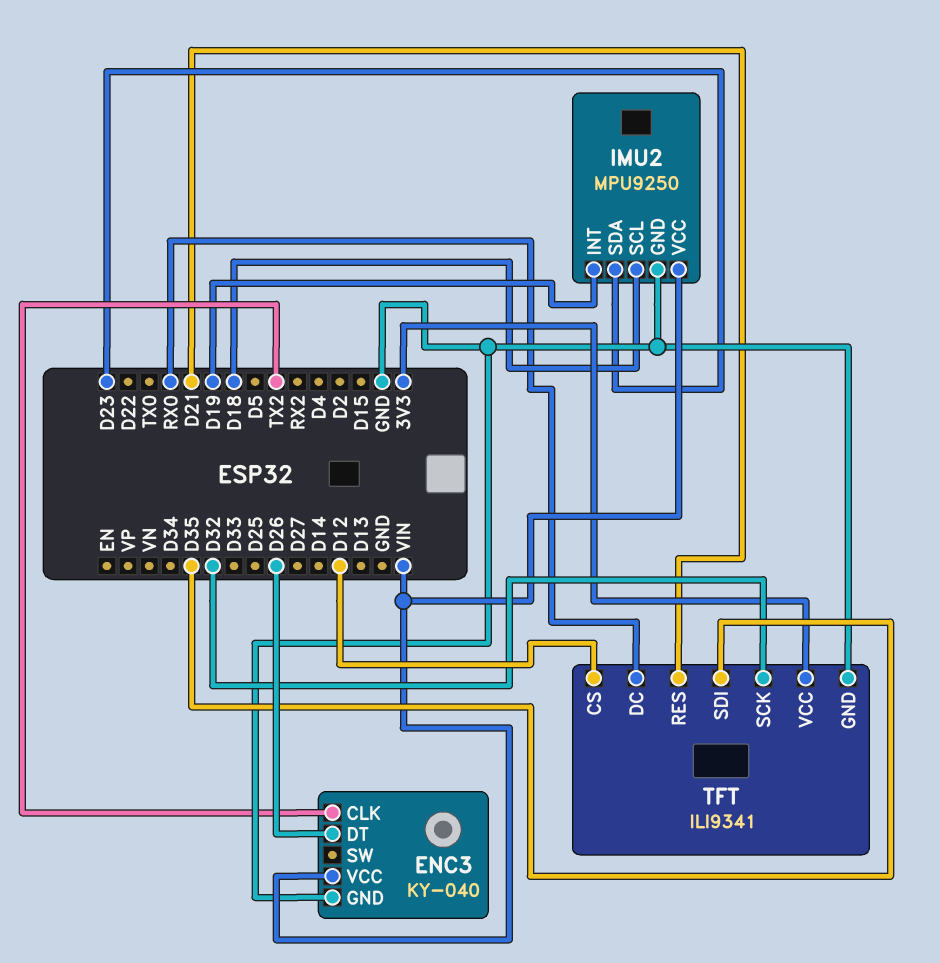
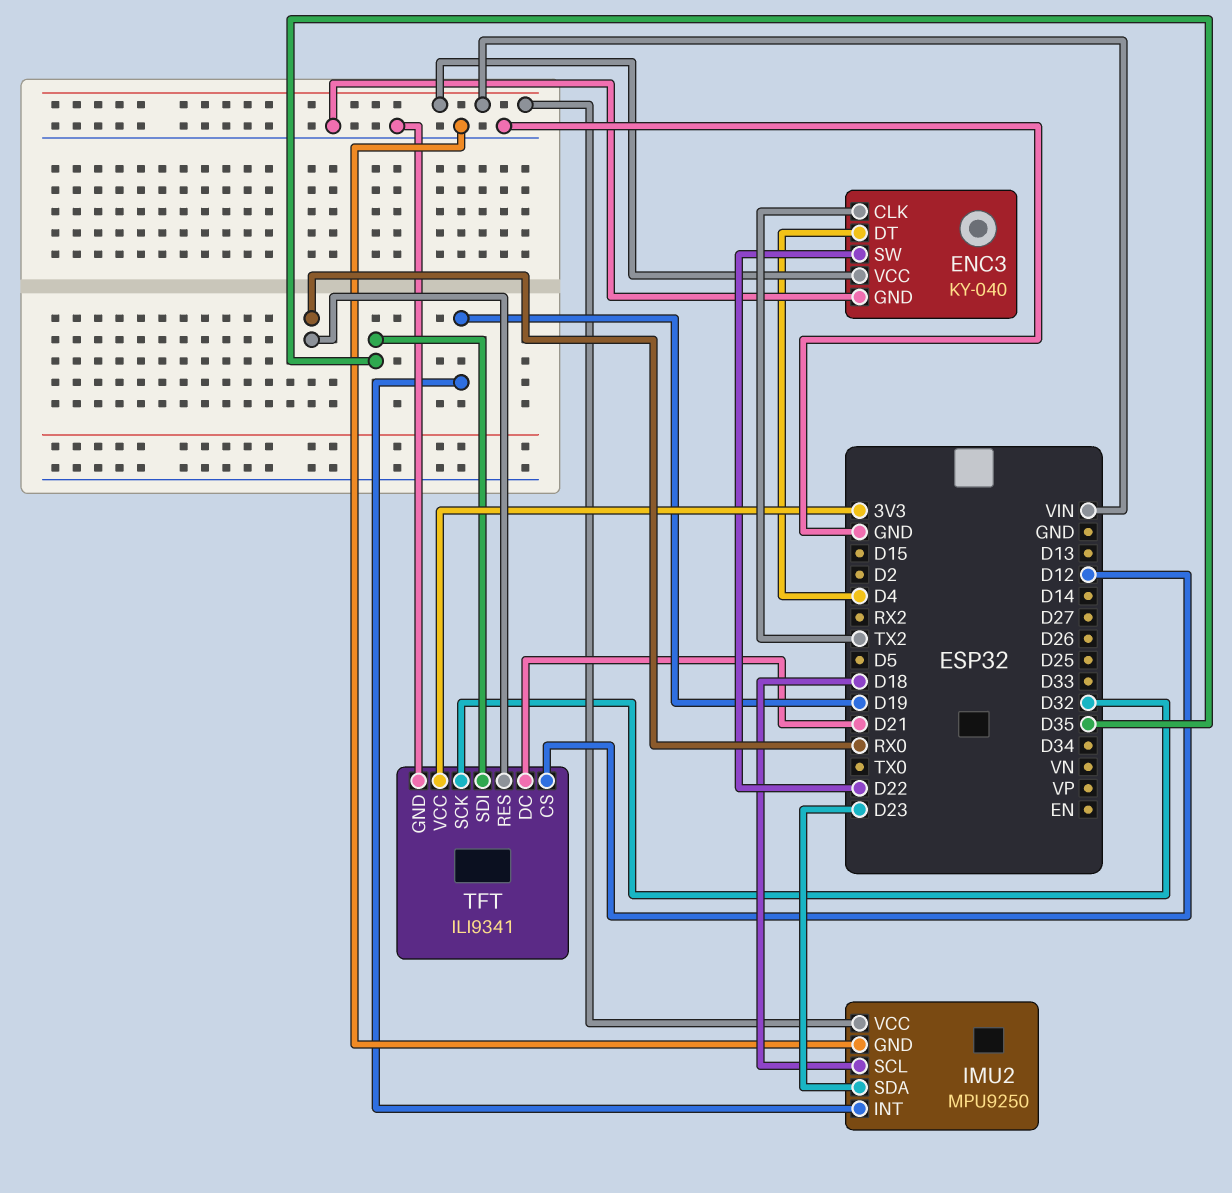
ENC3 pin DT: D26 -> D4
ENC3 pin SW: none -> D22
TFT pin DC: RX0 -> D21
TFT pin RES: D21 -> RX0

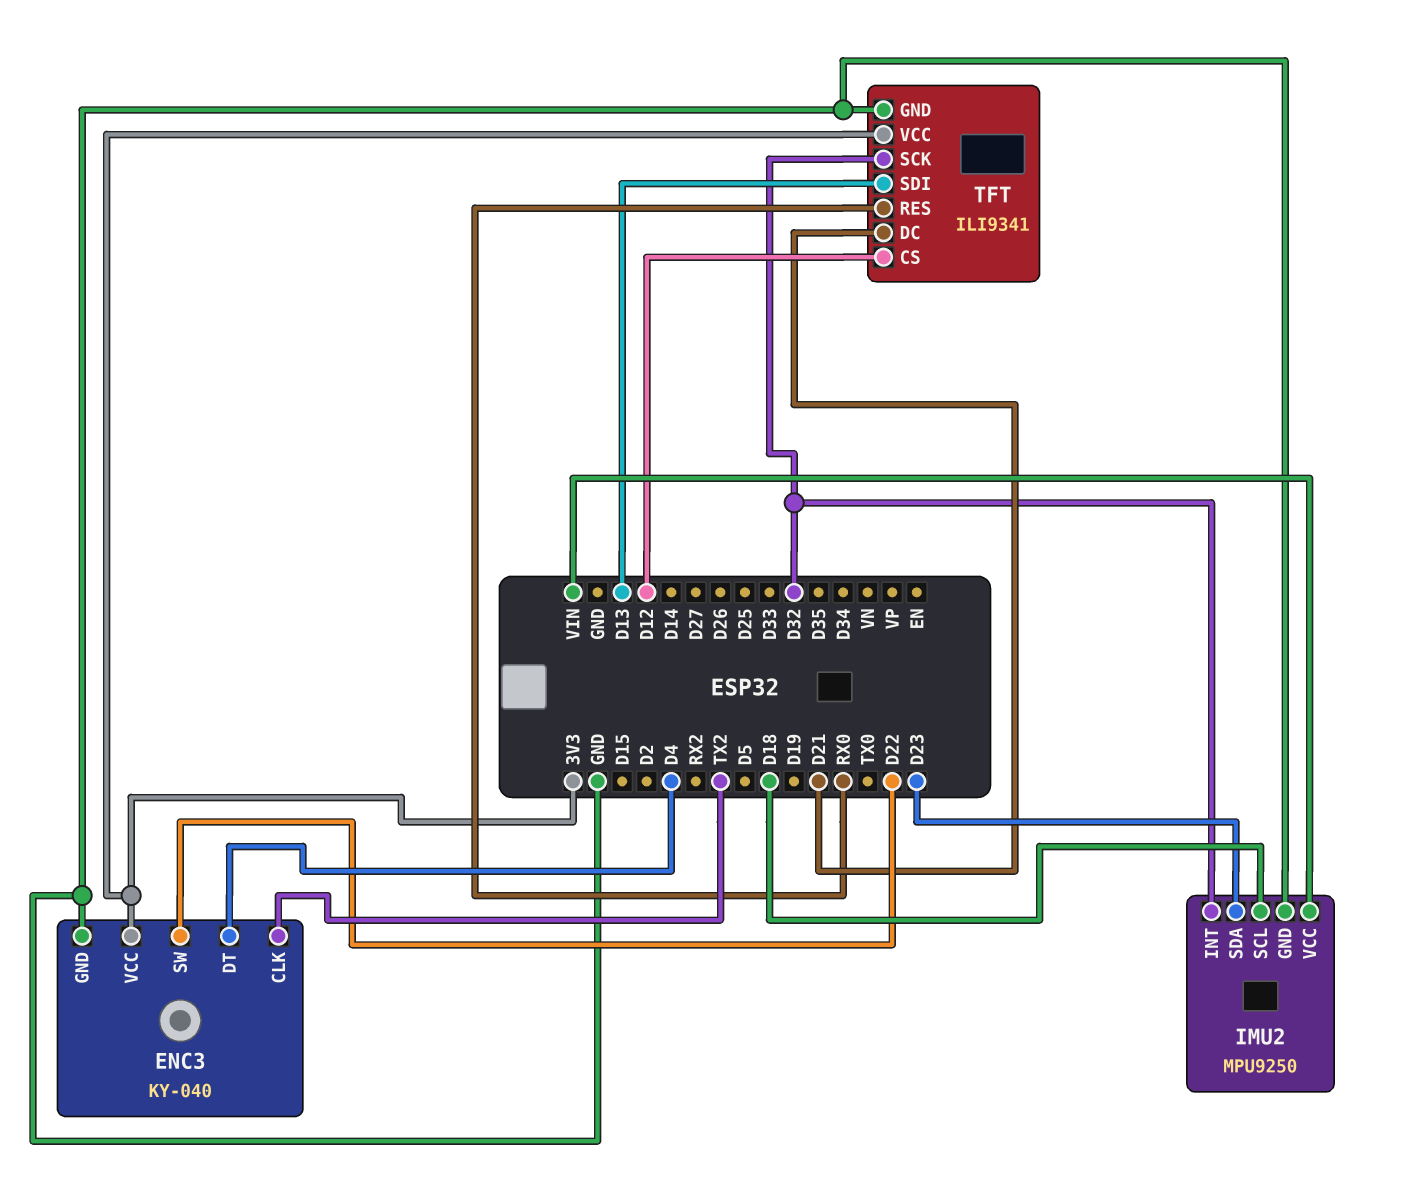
ENC3 pin VCC: VIN -> 3V3
IMU2 pin INT: D19 -> D32
TFT pin SDI: D35 -> D13

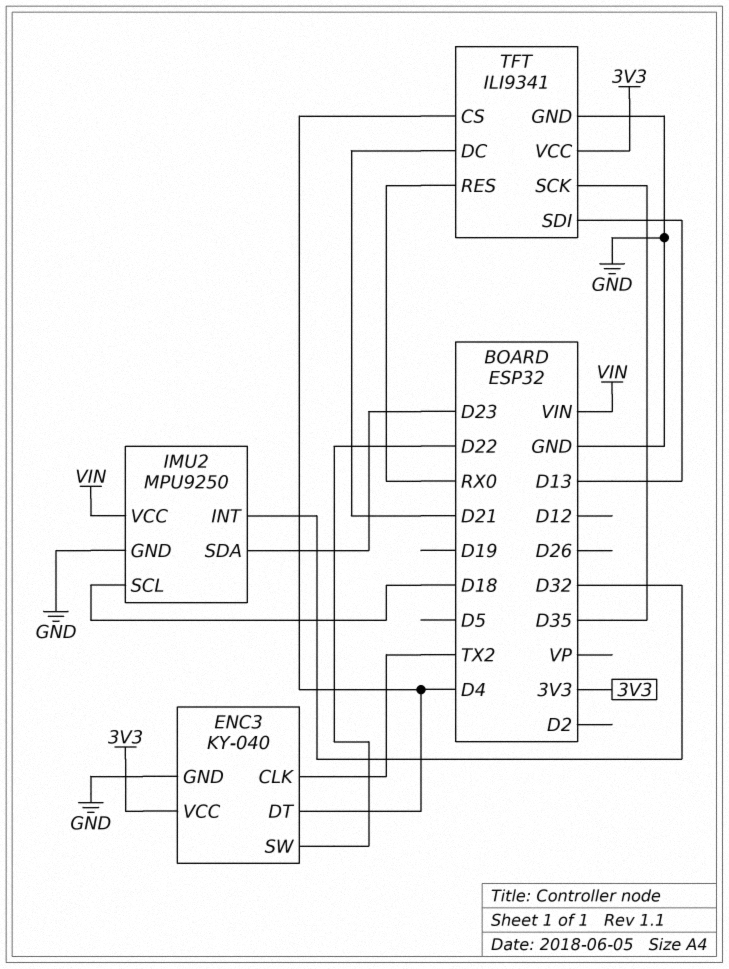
TFT pin CS: D12 -> D4
TFT pin SCK: D32 -> D35

